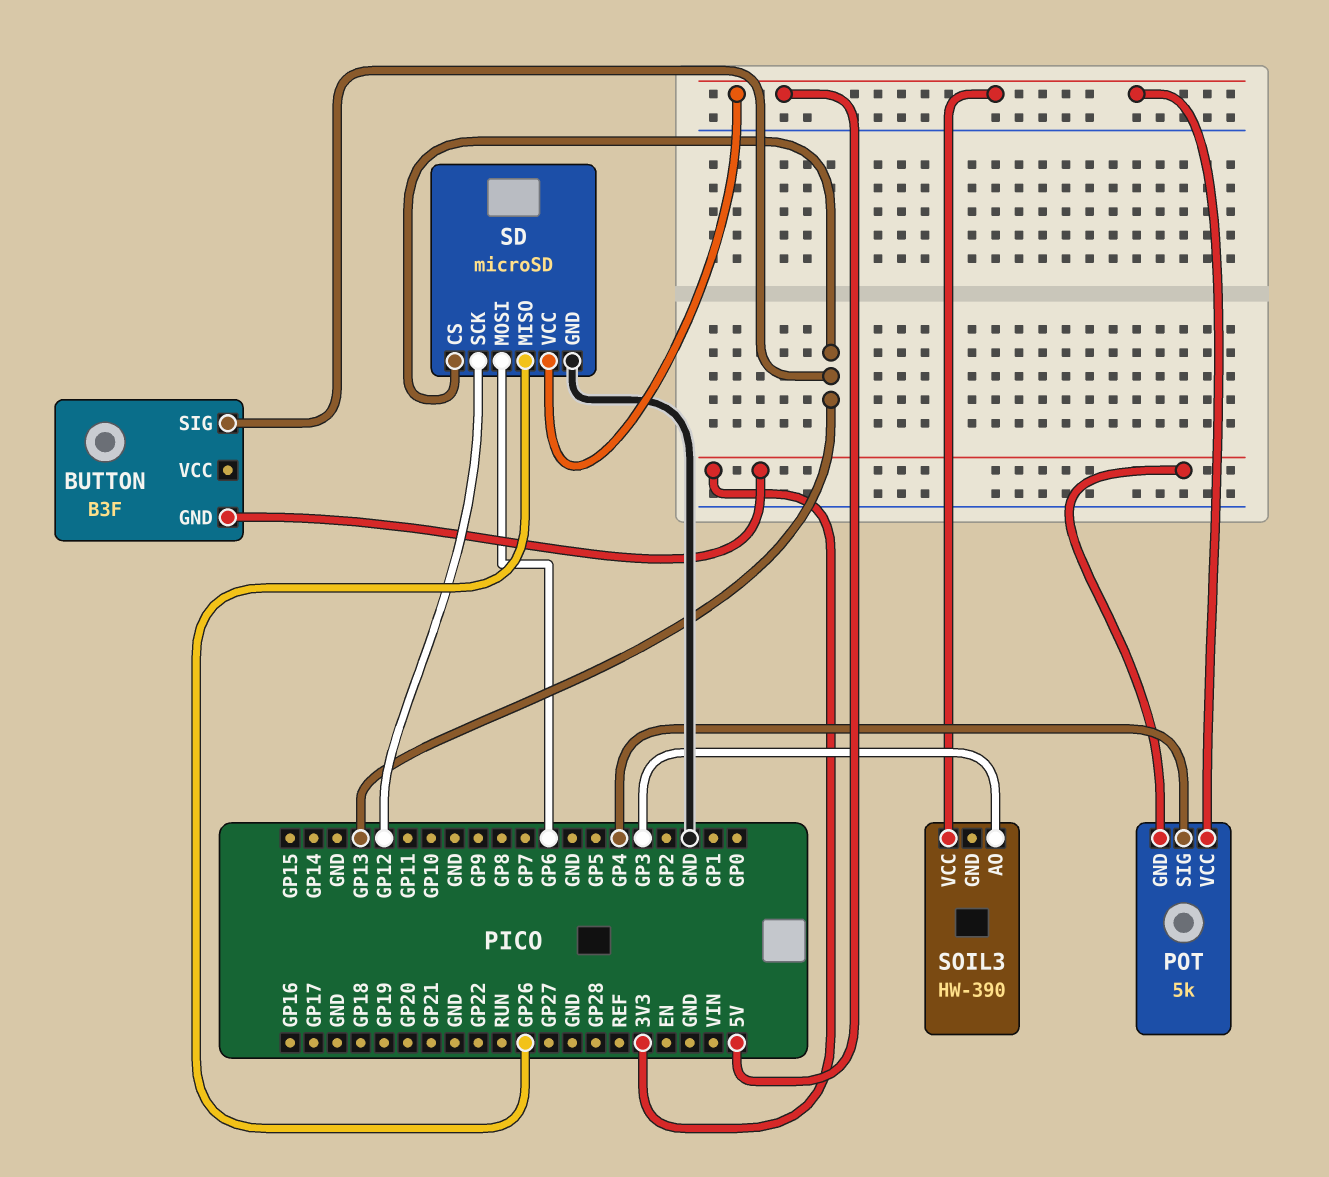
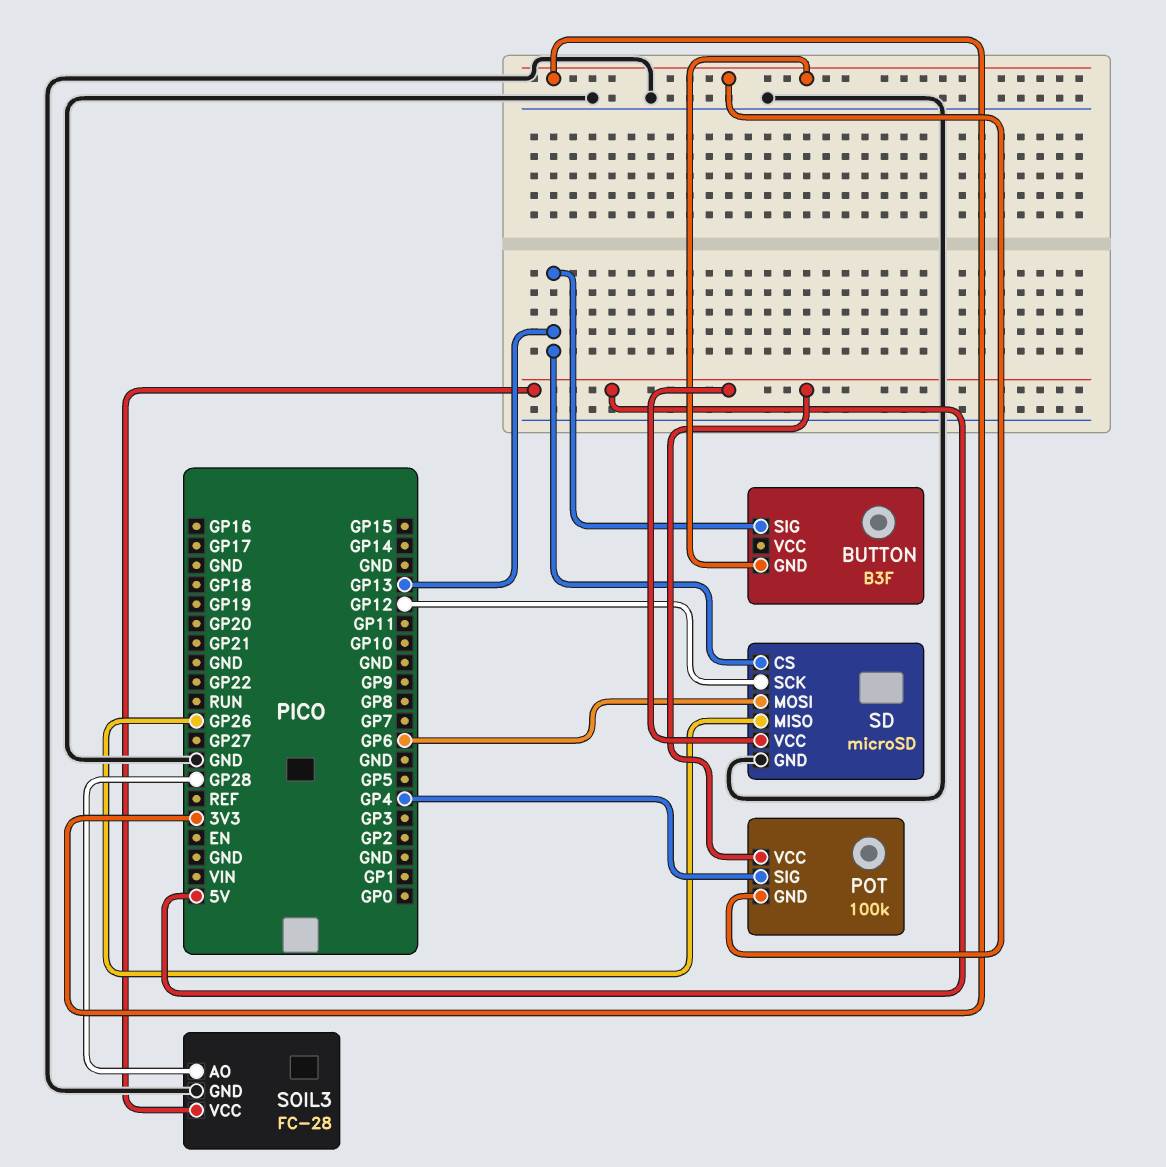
POT: 5k -> 100k
SOIL3: HW-390 -> FC-28
SOIL3 pin AO: GP3 -> GP28
SOIL3 pin GND: none -> GND

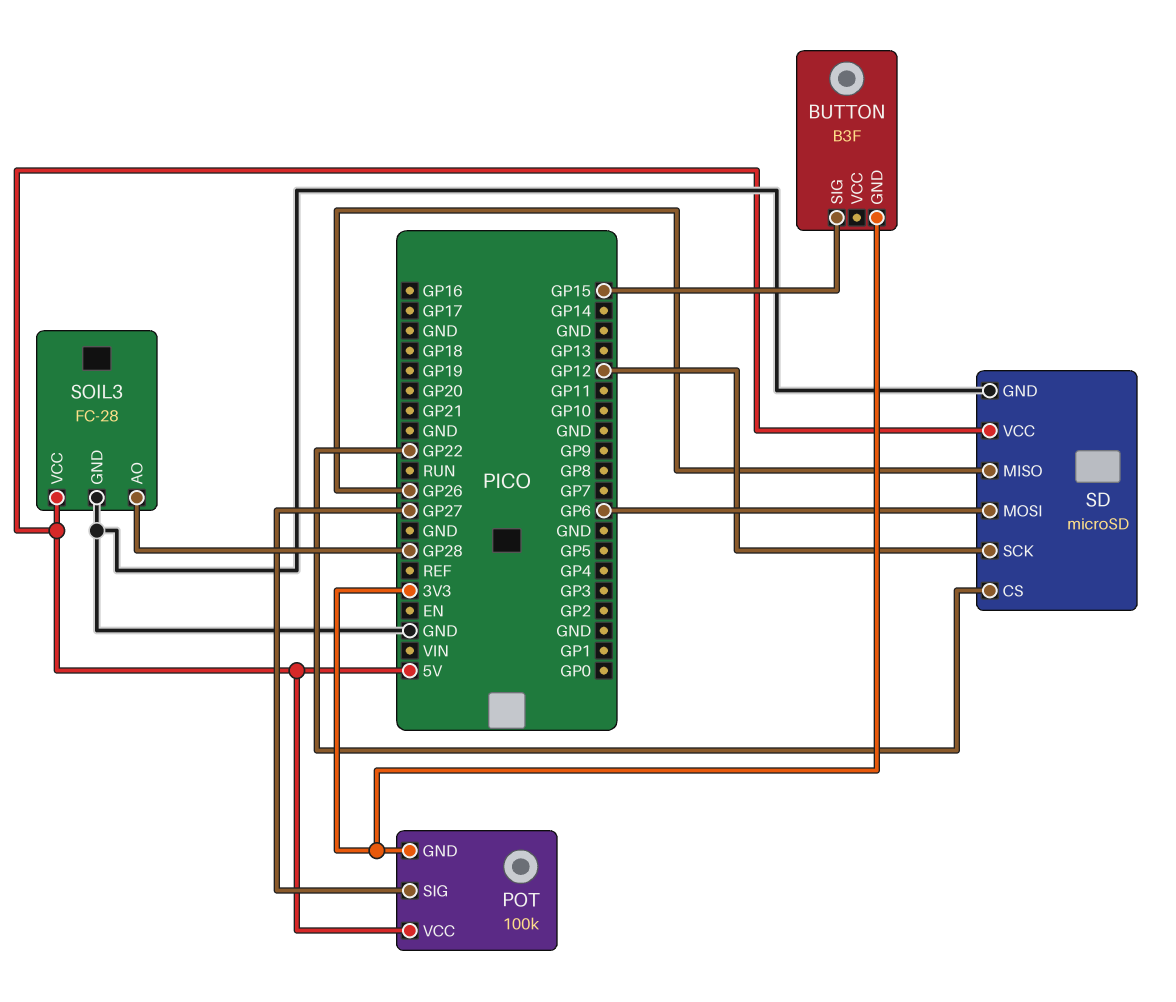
BUTTON pin SIG: GP13 -> GP15
POT pin SIG: GP4 -> GP27
SD pin CS: GP13 -> GP22

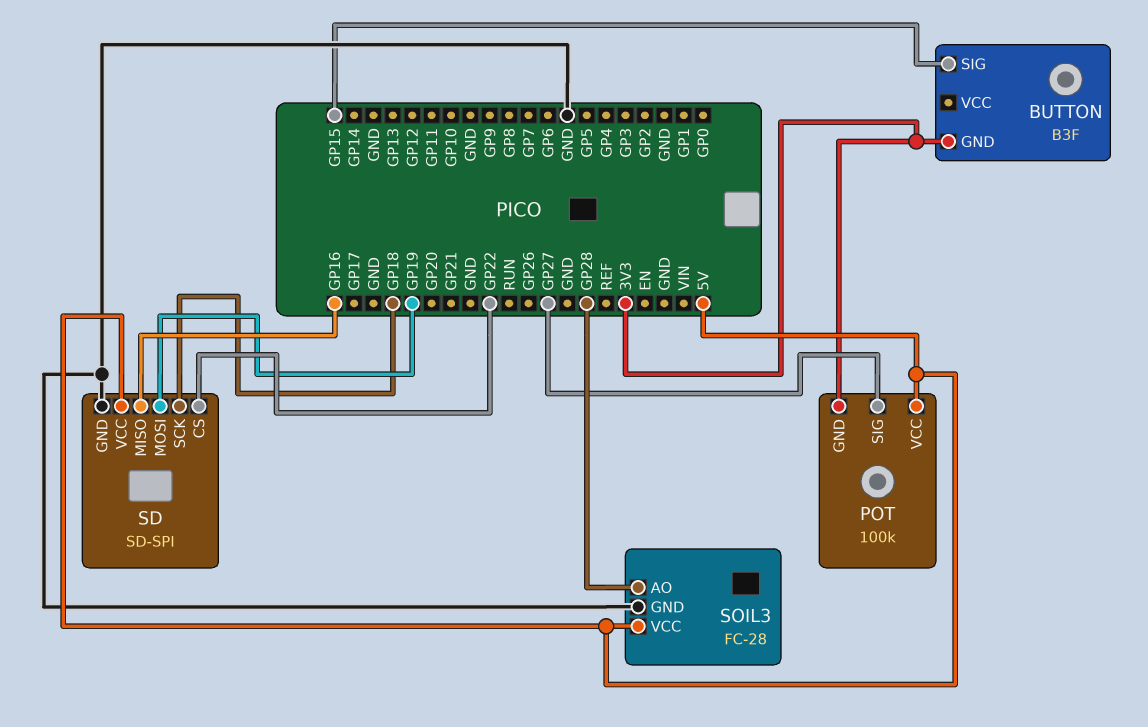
SD: microSD -> SD-SPI
SD pin MISO: GP26 -> GP16
SD pin MOSI: GP6 -> GP19
SD pin SCK: GP12 -> GP18

